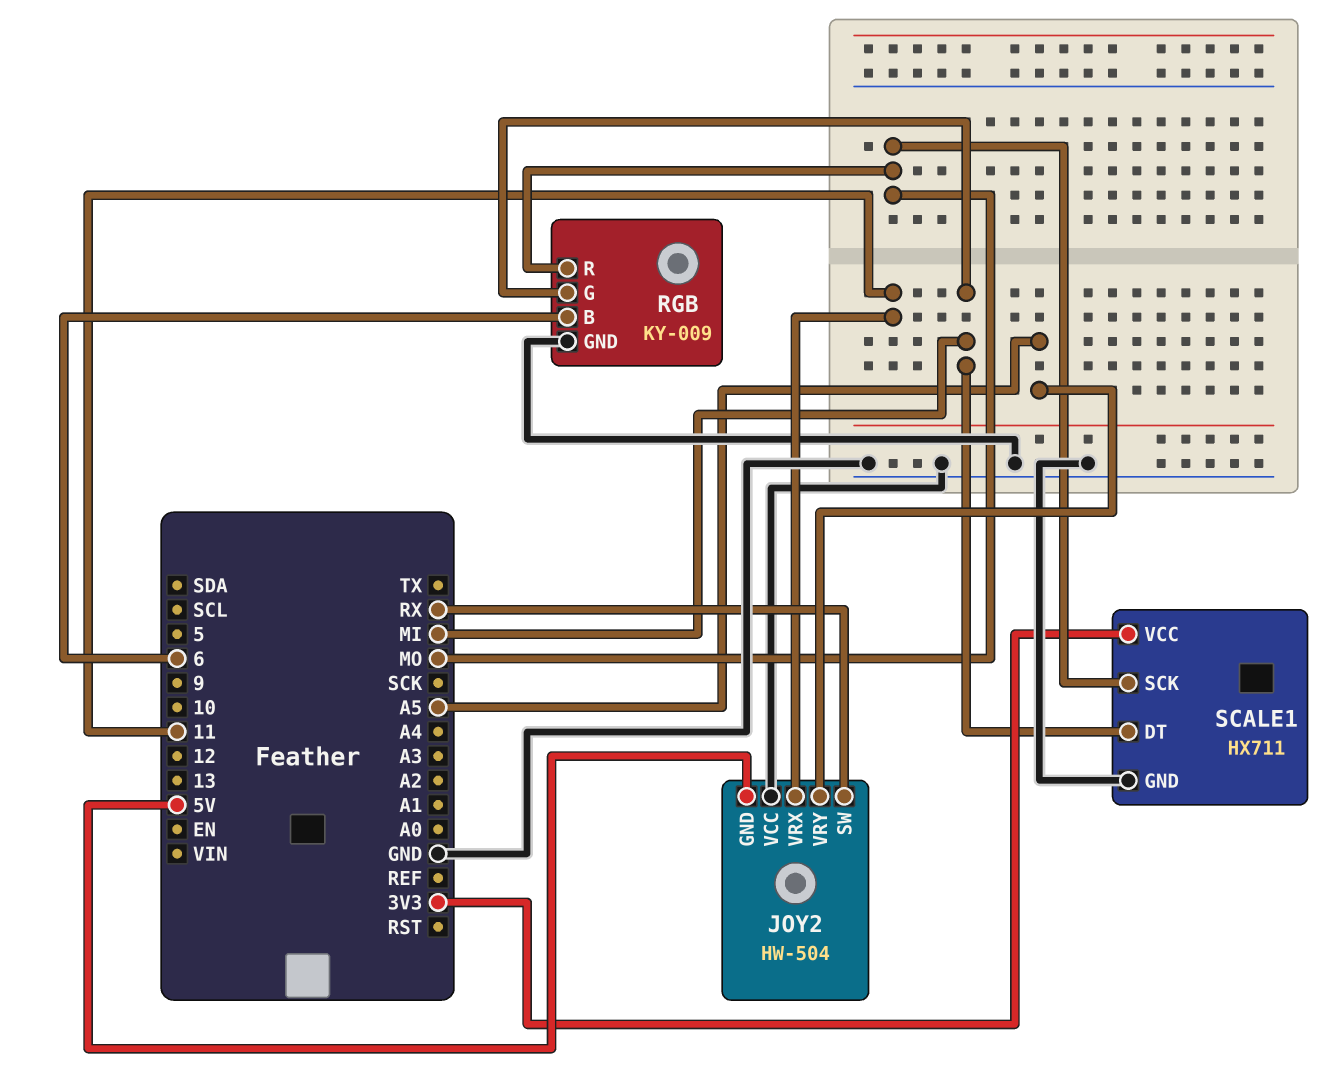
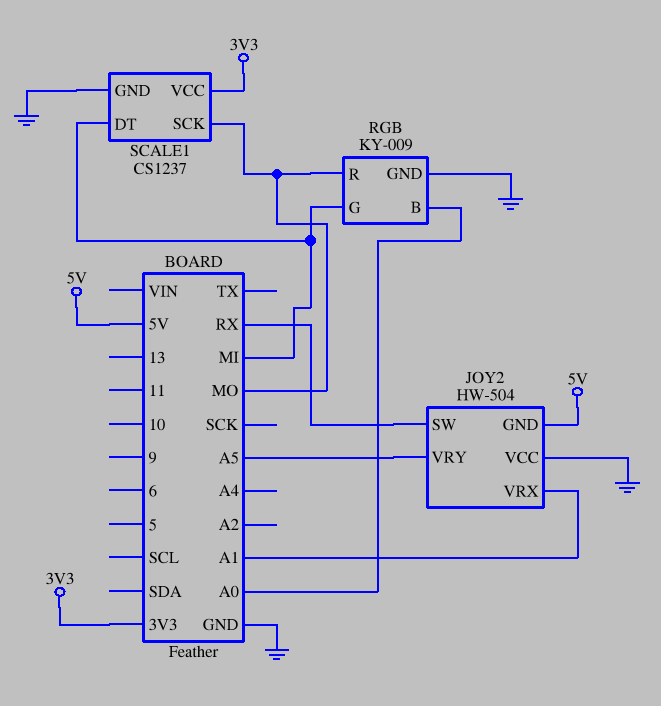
JOY2 pin VRX: 11 -> A1
RGB pin B: 6 -> A0
SCALE1: HX711 -> CS1237

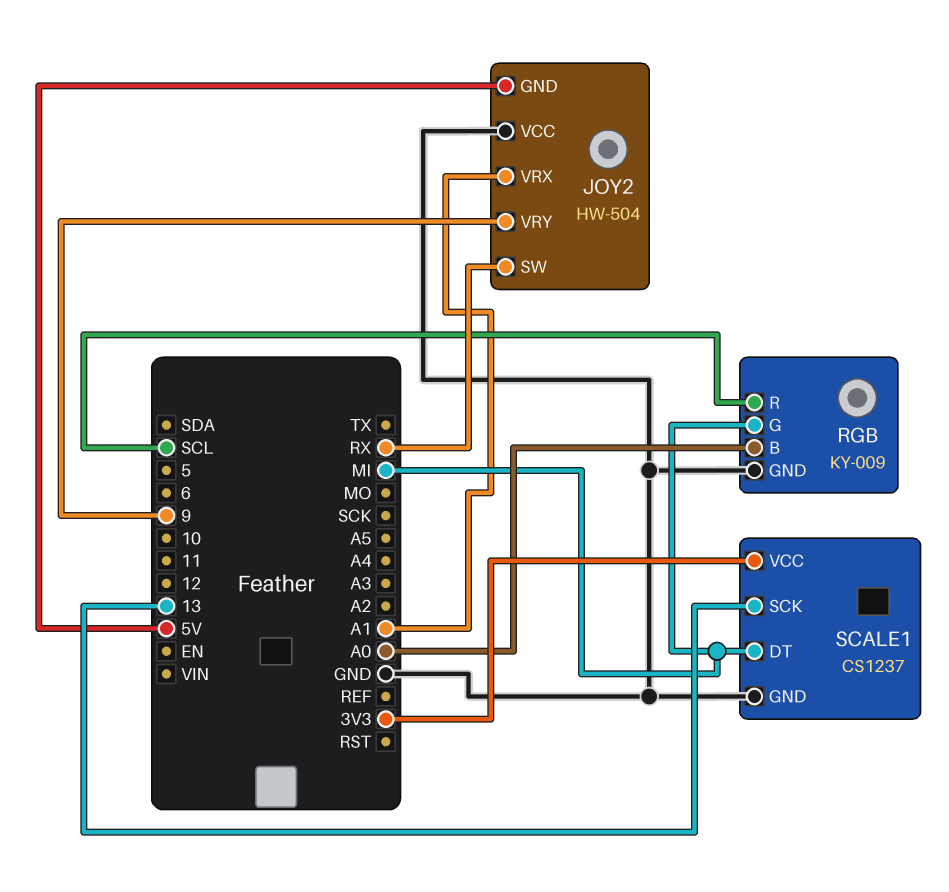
JOY2 pin VRY: A5 -> 9
RGB pin R: MO -> SCL
SCALE1 pin SCK: MO -> 13

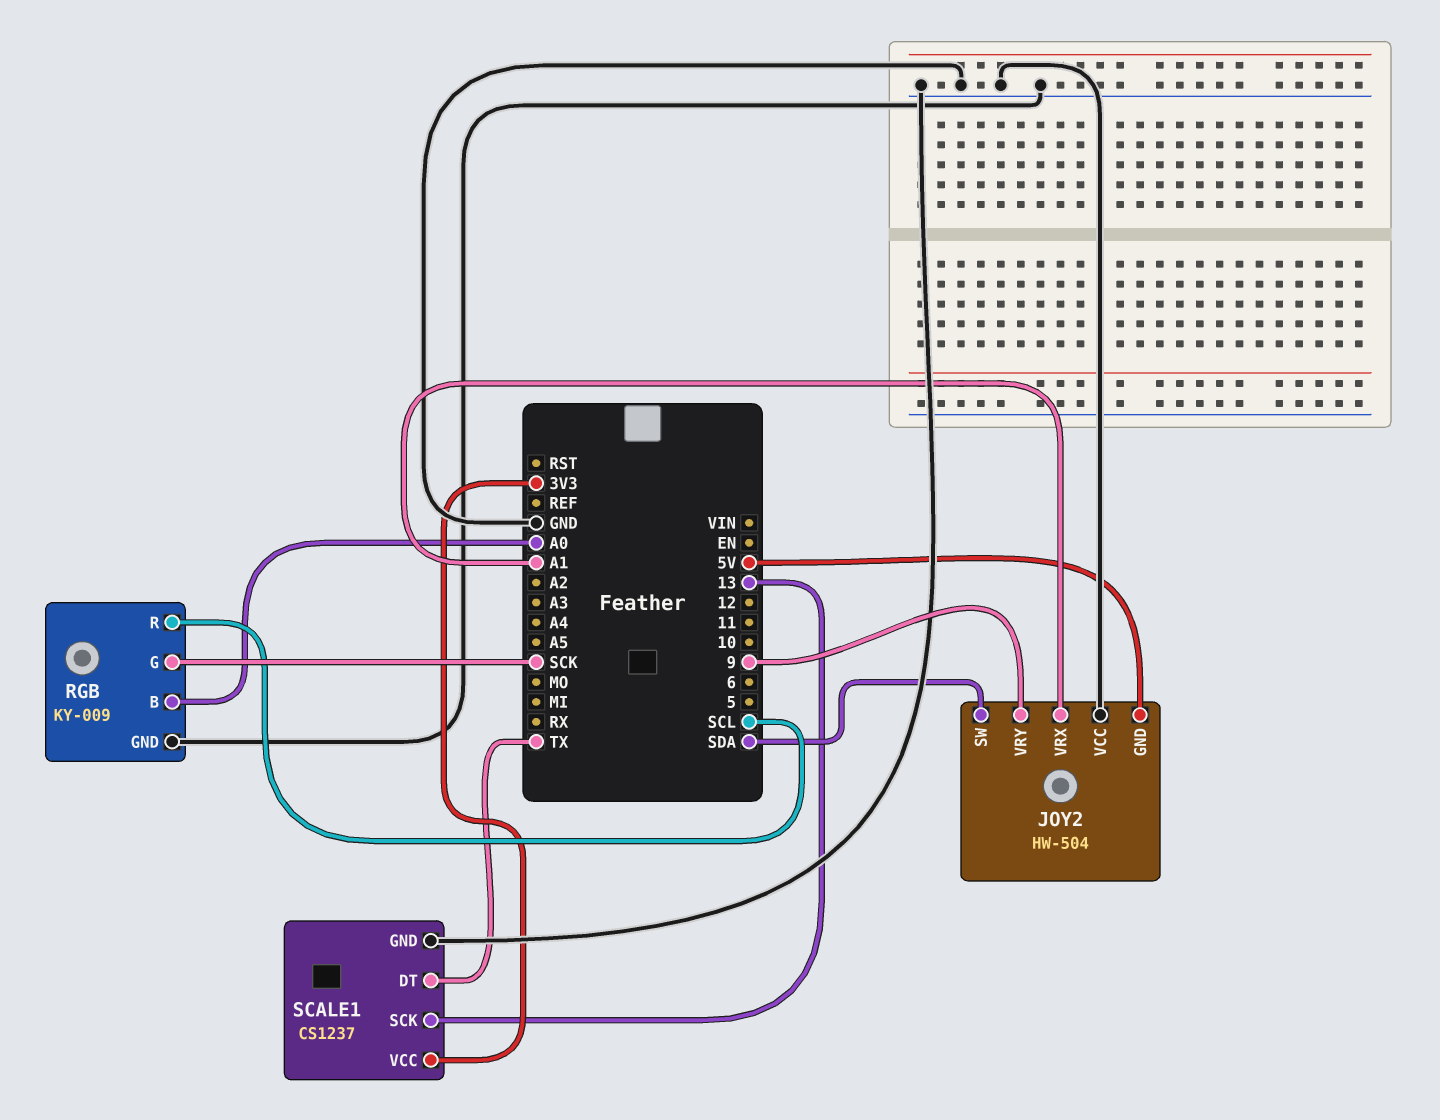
JOY2 pin SW: RX -> SDA
RGB pin G: MI -> SCK
SCALE1 pin DT: MI -> TX

